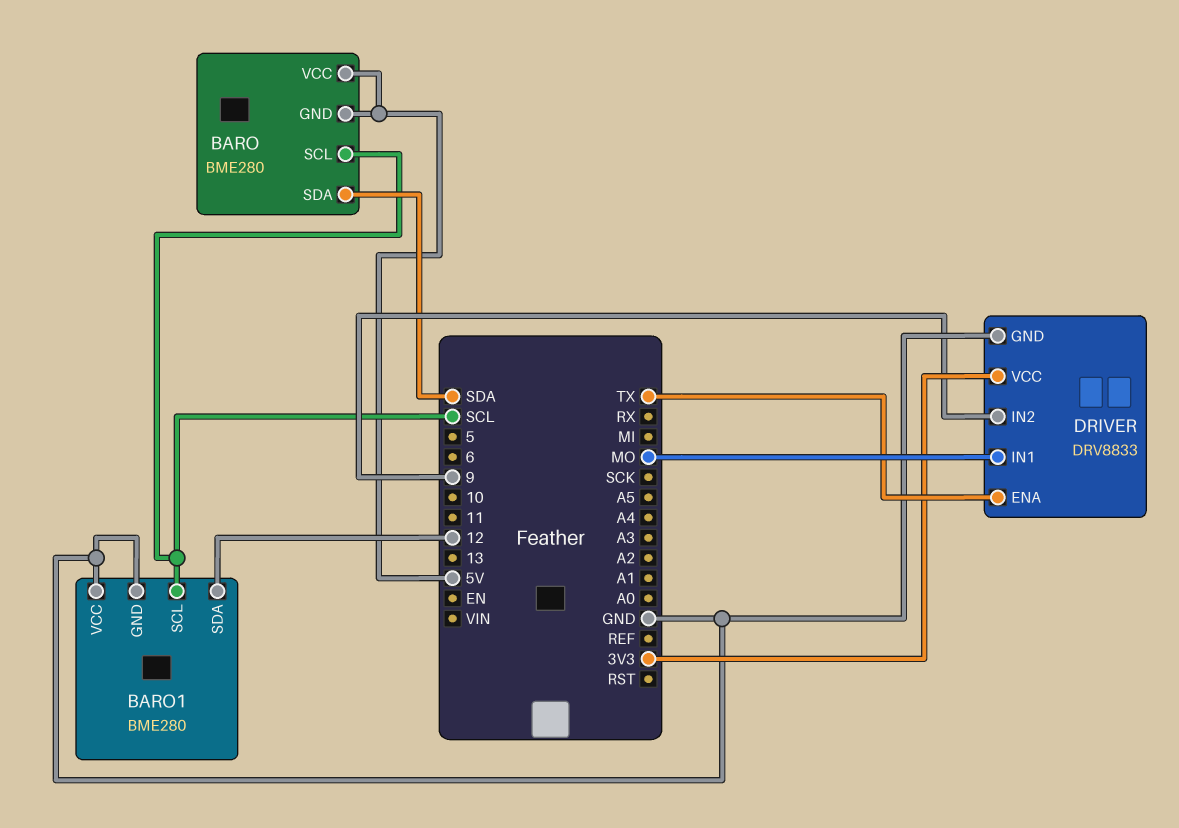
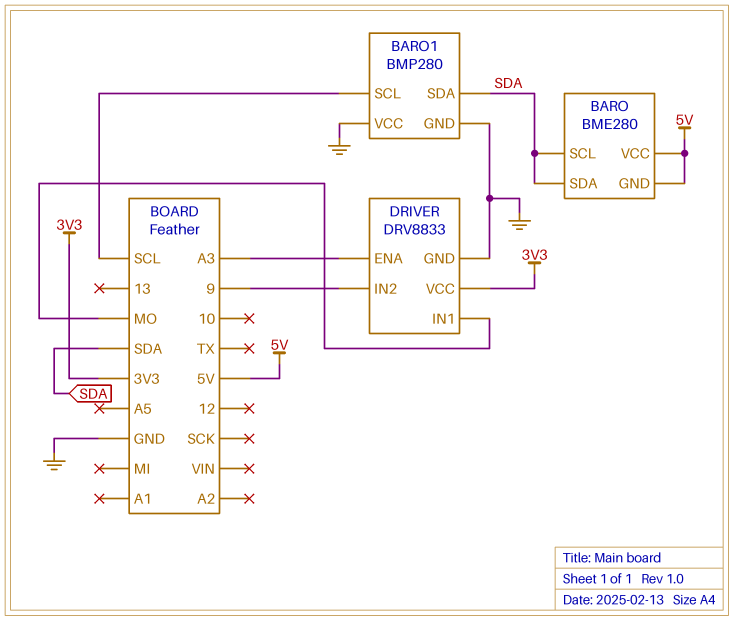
BARO pin SCL: SCL -> SDA
BARO1: BME280 -> BMP280
BARO1 pin SDA: 12 -> SDA
DRIVER pin ENA: TX -> A3

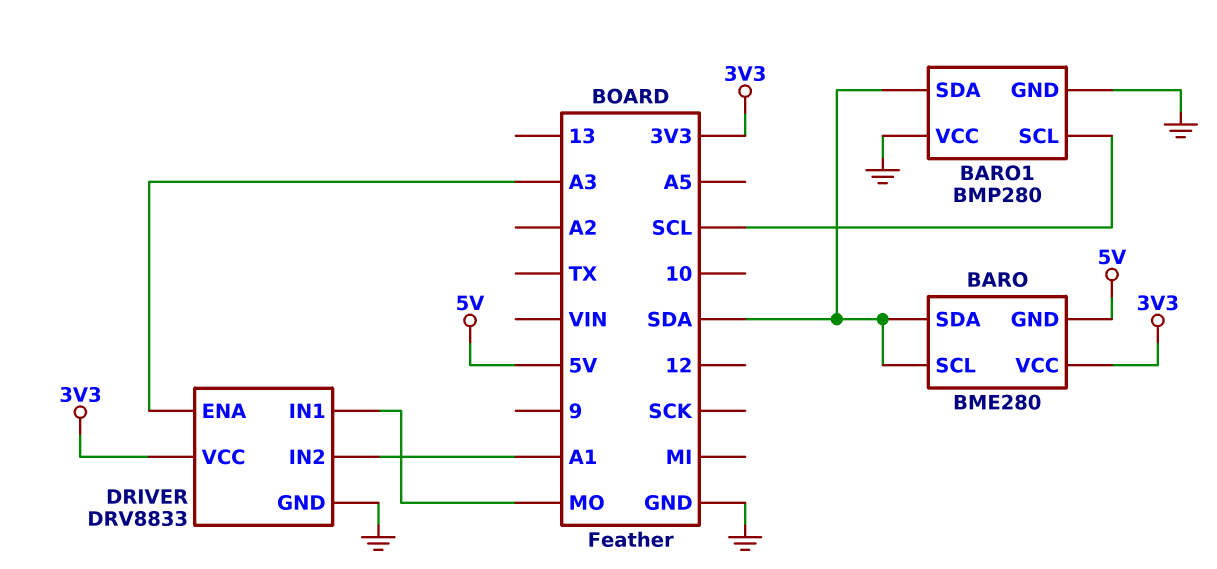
BARO pin VCC: 5V -> 3V3
DRIVER pin IN2: 9 -> A1

